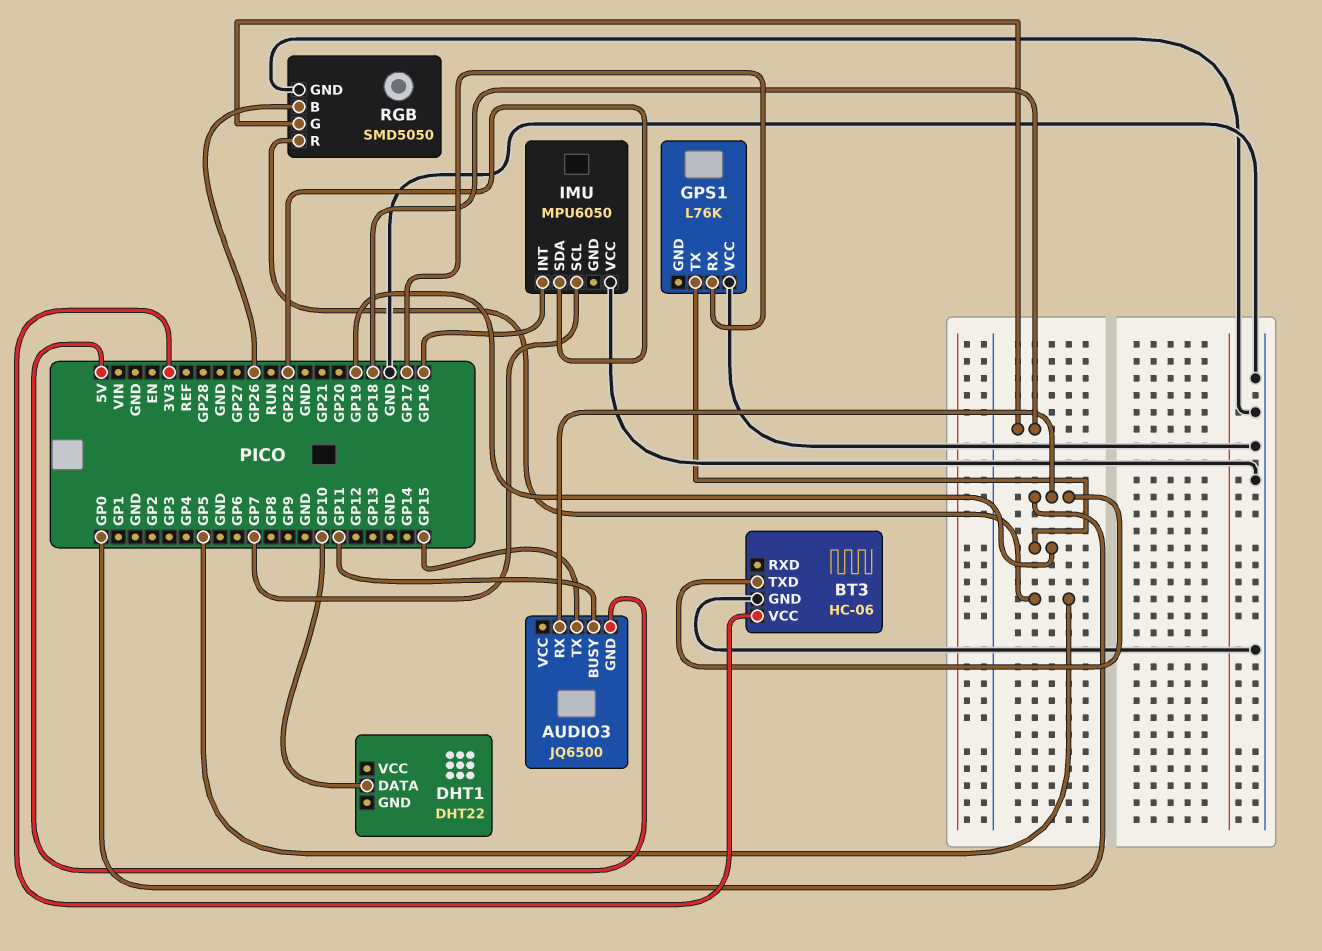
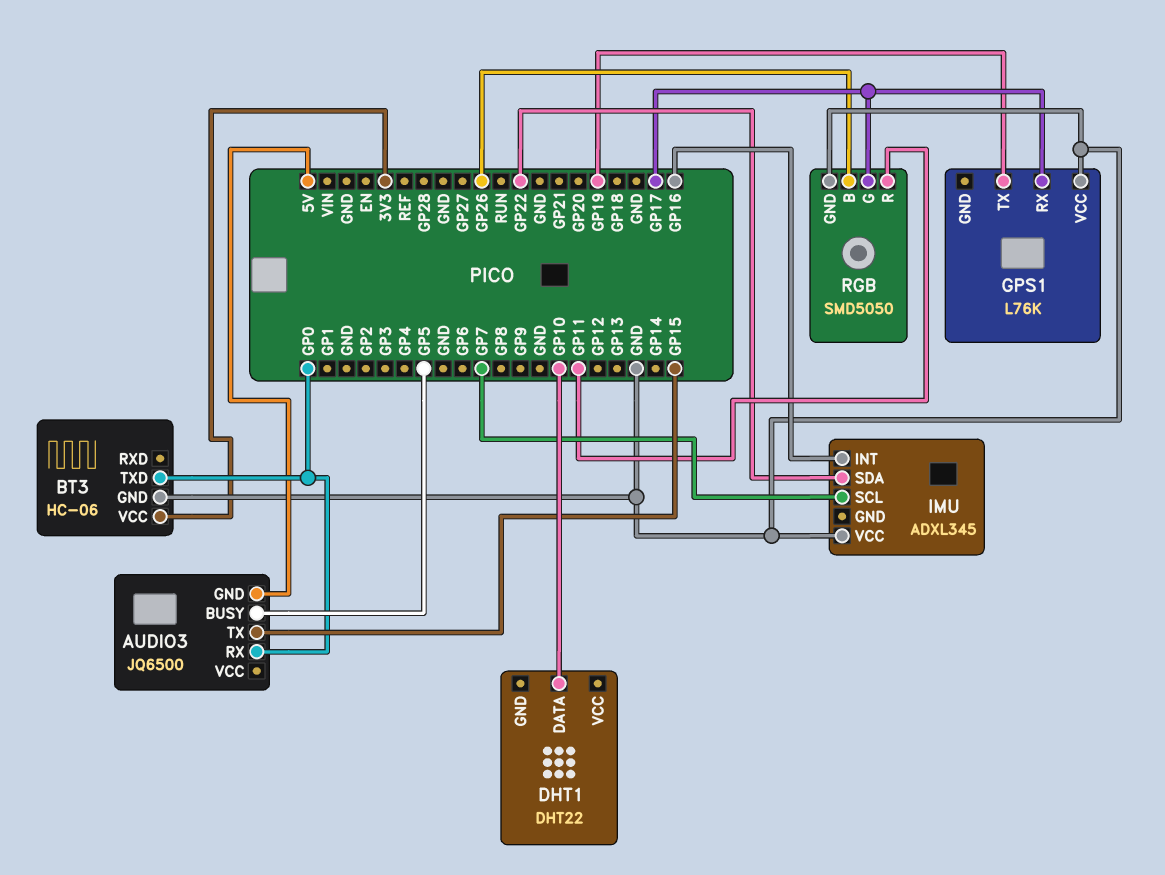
AUDIO3 pin BUSY: GP11 -> GP5
IMU: MPU6050 -> ADXL345
RGB pin G: GP18 -> GP17
RGB pin R: GP5 -> GP11

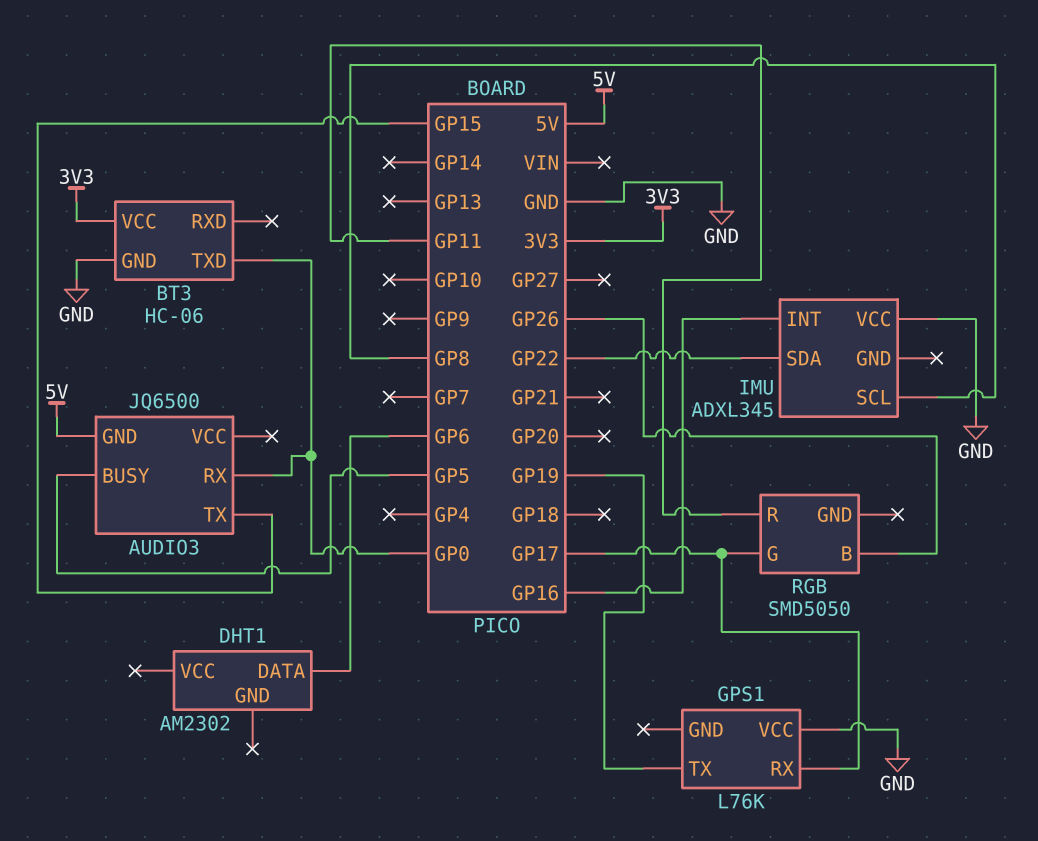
DHT1: DHT22 -> AM2302
DHT1 pin DATA: GP10 -> GP6
IMU pin SCL: GP7 -> GP8
RGB pin GND: GND -> none

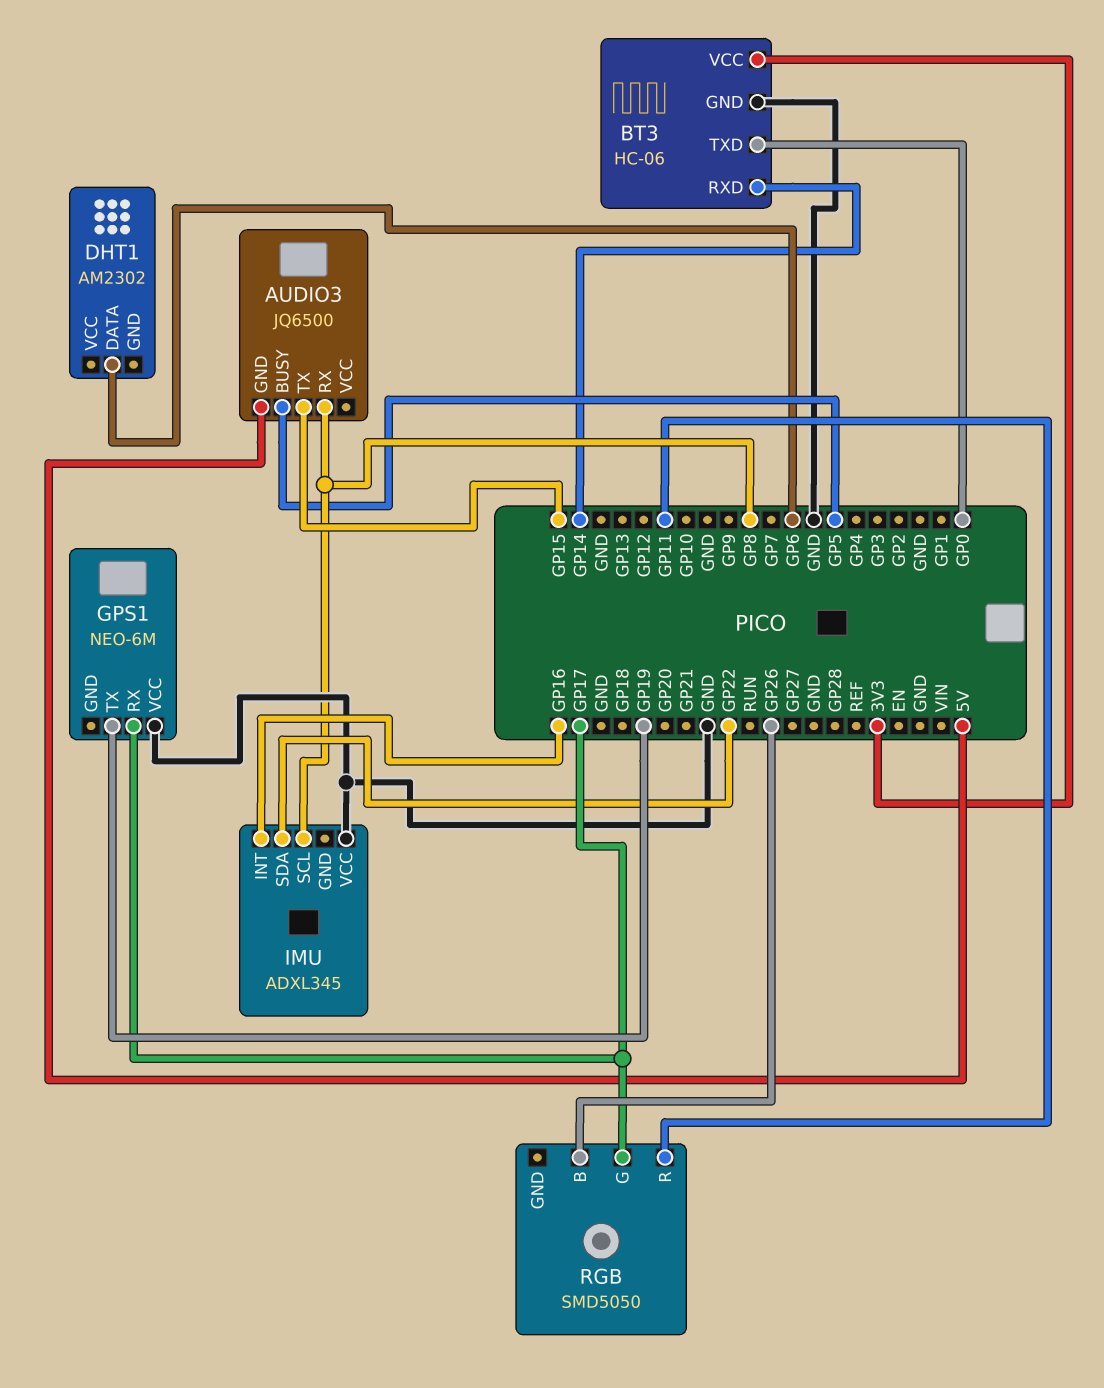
AUDIO3 pin RX: GP0 -> GP8
BT3 pin RXD: none -> GP14
GPS1: L76K -> NEO-6M

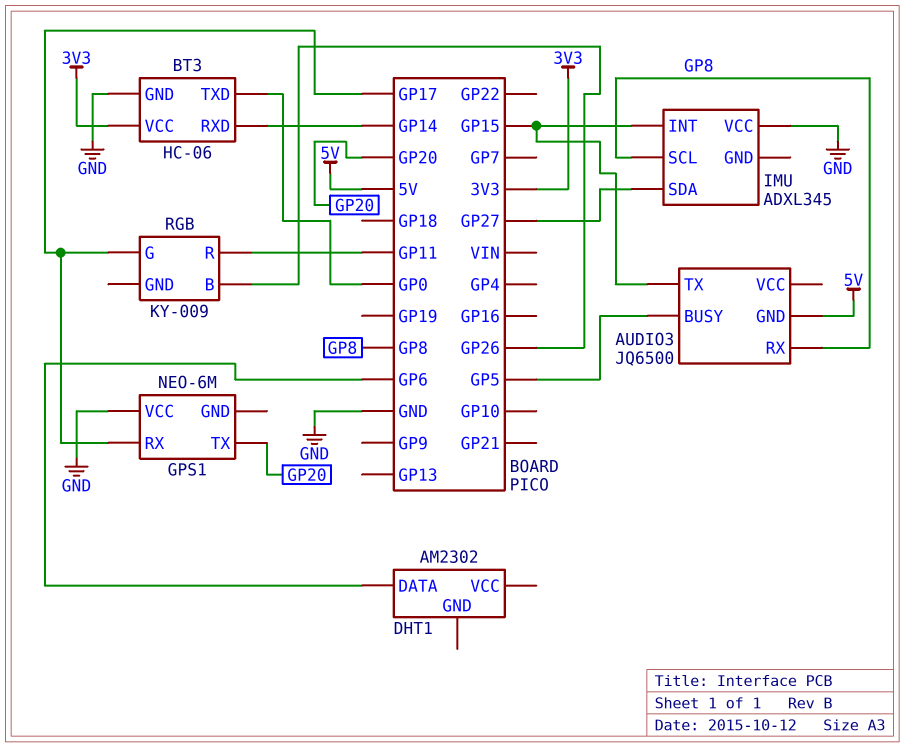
GPS1 pin TX: GP19 -> GP20
IMU pin INT: GP16 -> GP15
IMU pin SDA: GP22 -> GP27
RGB: SMD5050 -> KY-009

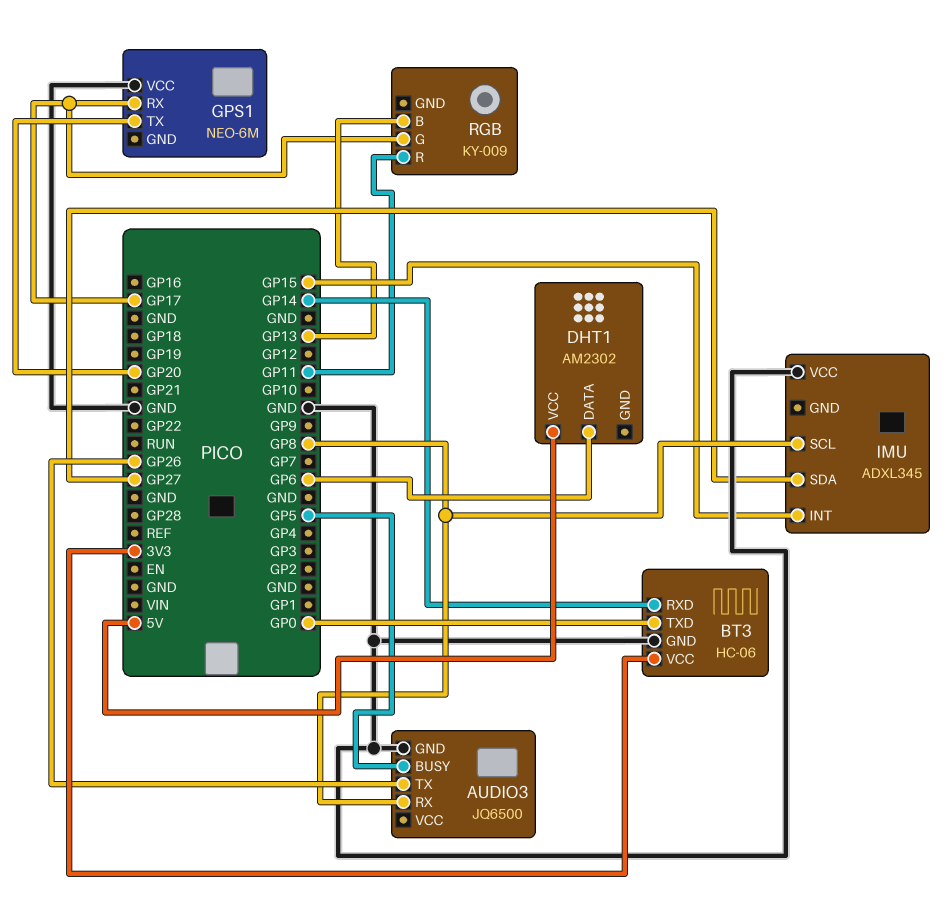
AUDIO3 pin GND: 5V -> GND
AUDIO3 pin TX: GP15 -> GP26
DHT1 pin VCC: none -> 5V
RGB pin B: GP26 -> GP13

